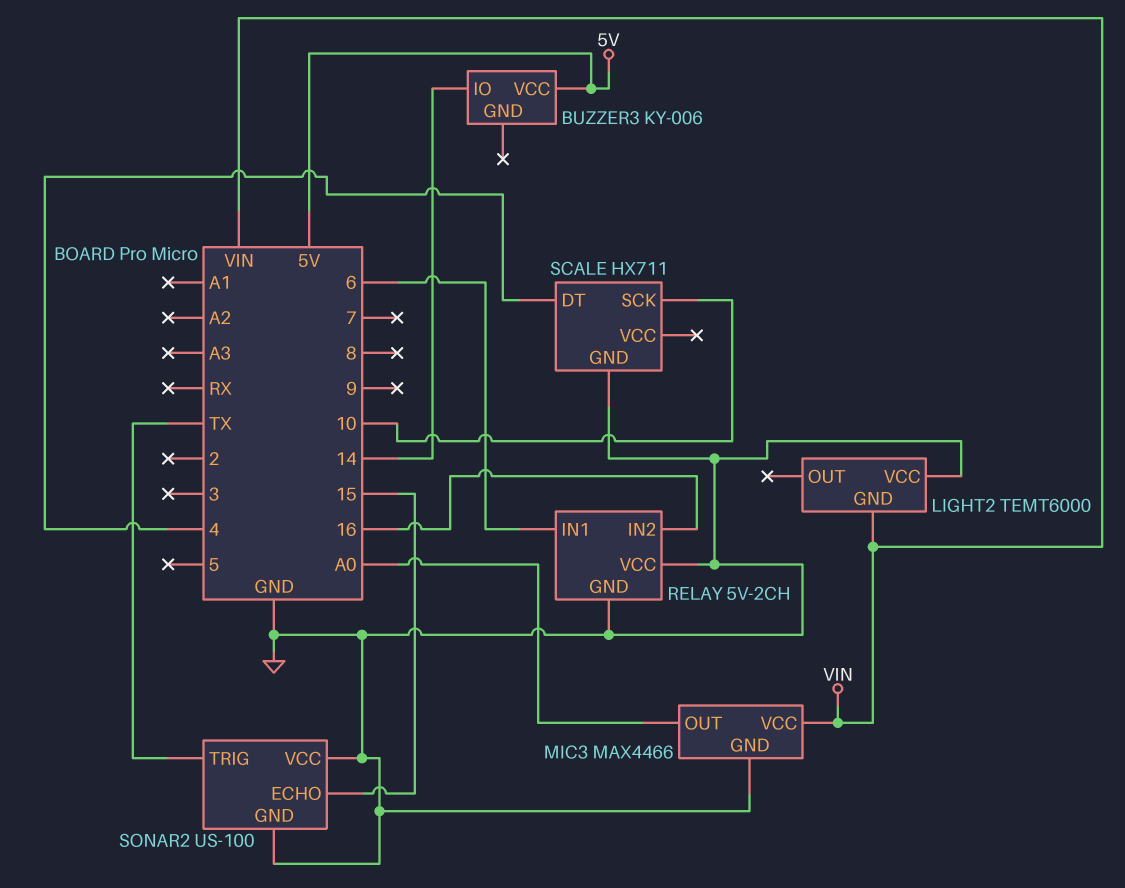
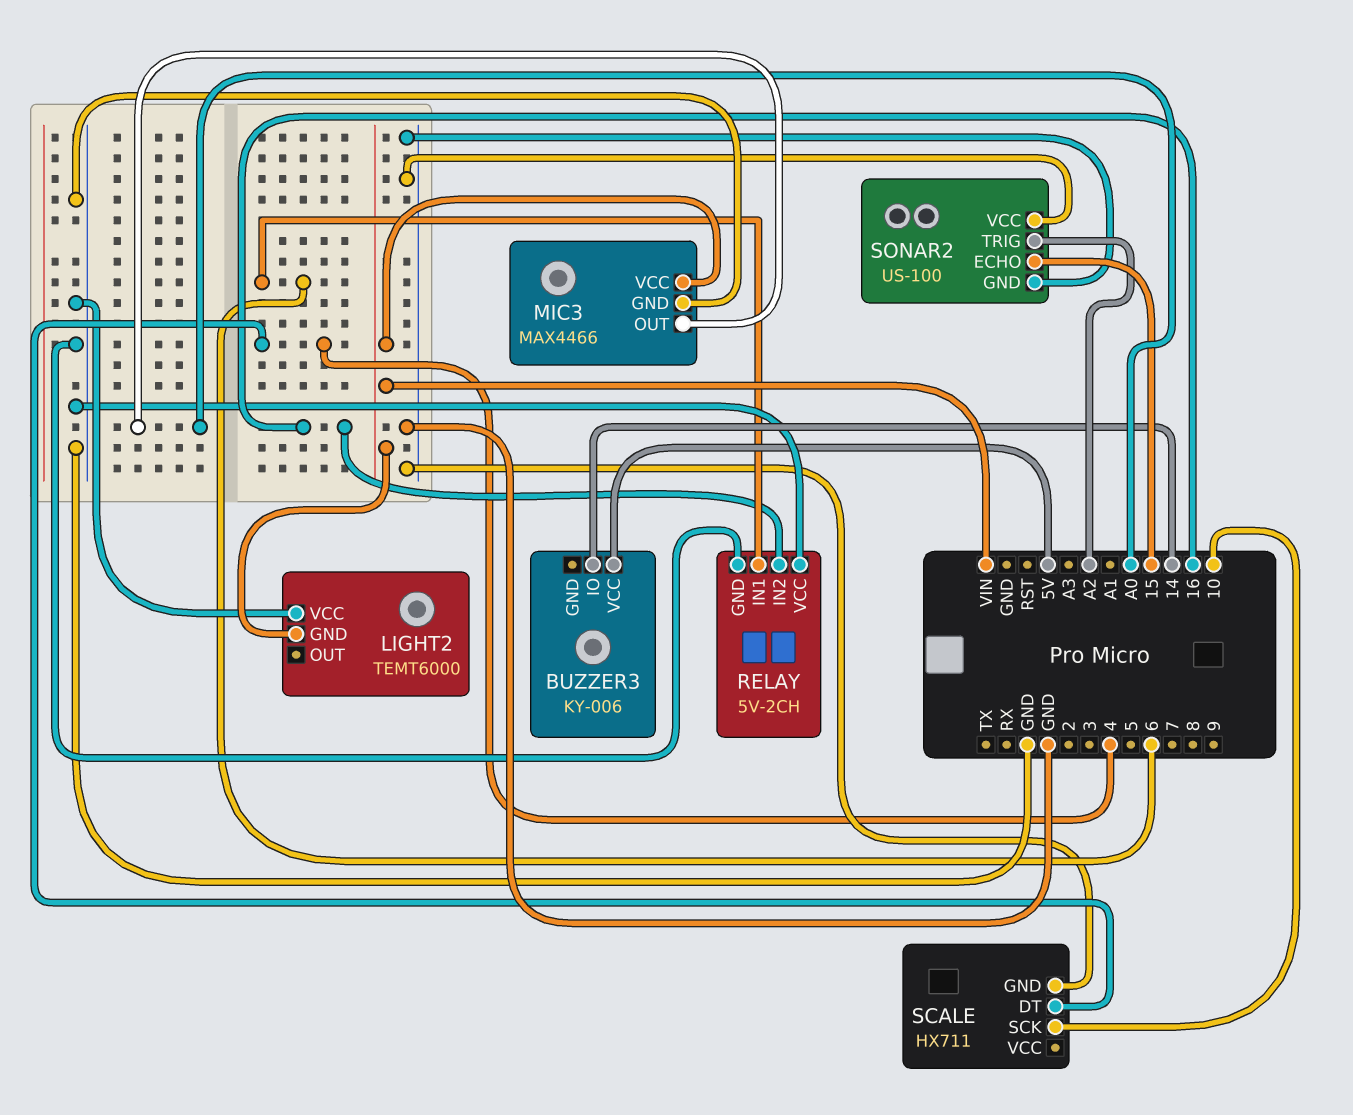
SONAR2 pin TRIG: TX -> A2

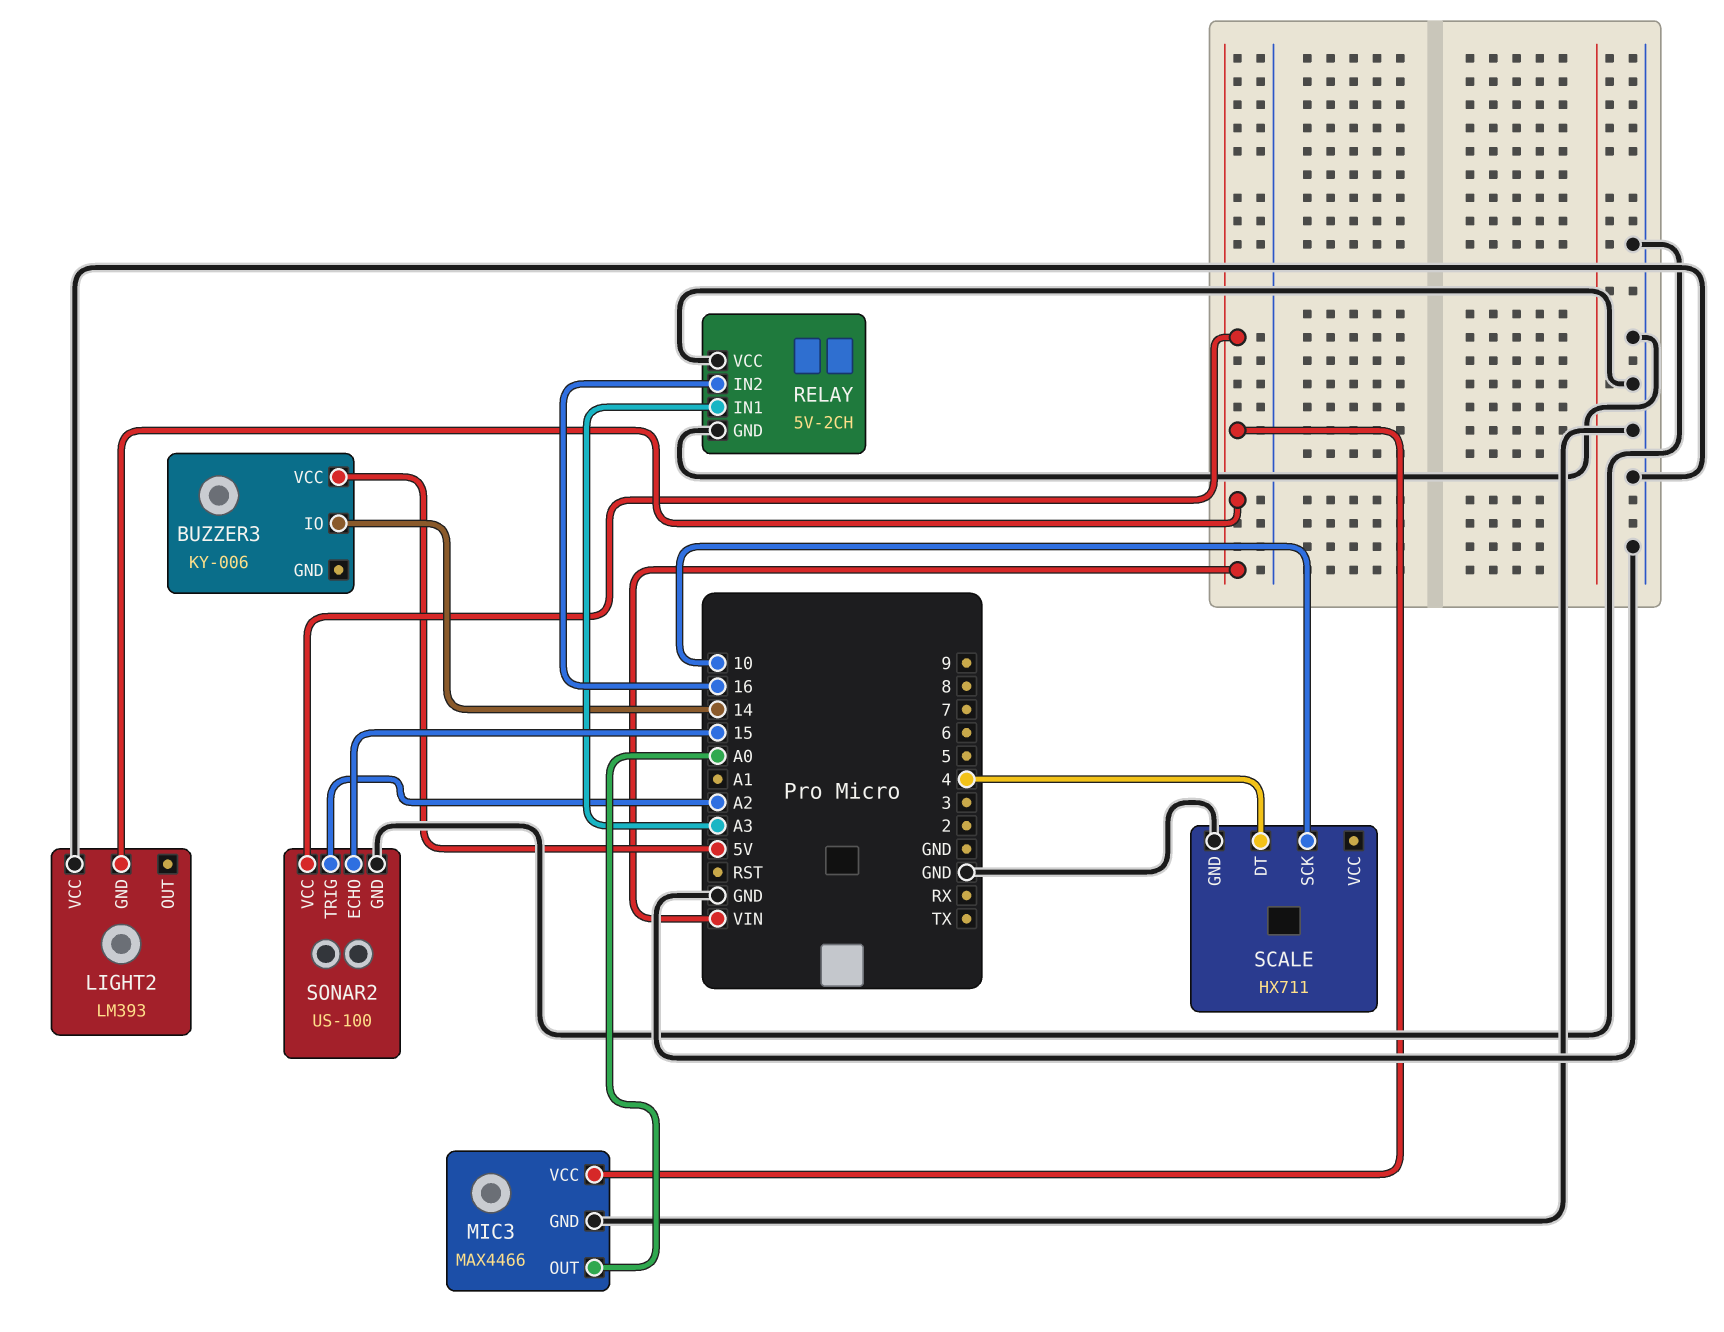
LIGHT2: TEMT6000 -> LM393
RELAY pin IN1: 6 -> A3
SONAR2 pin VCC: GND -> VIN

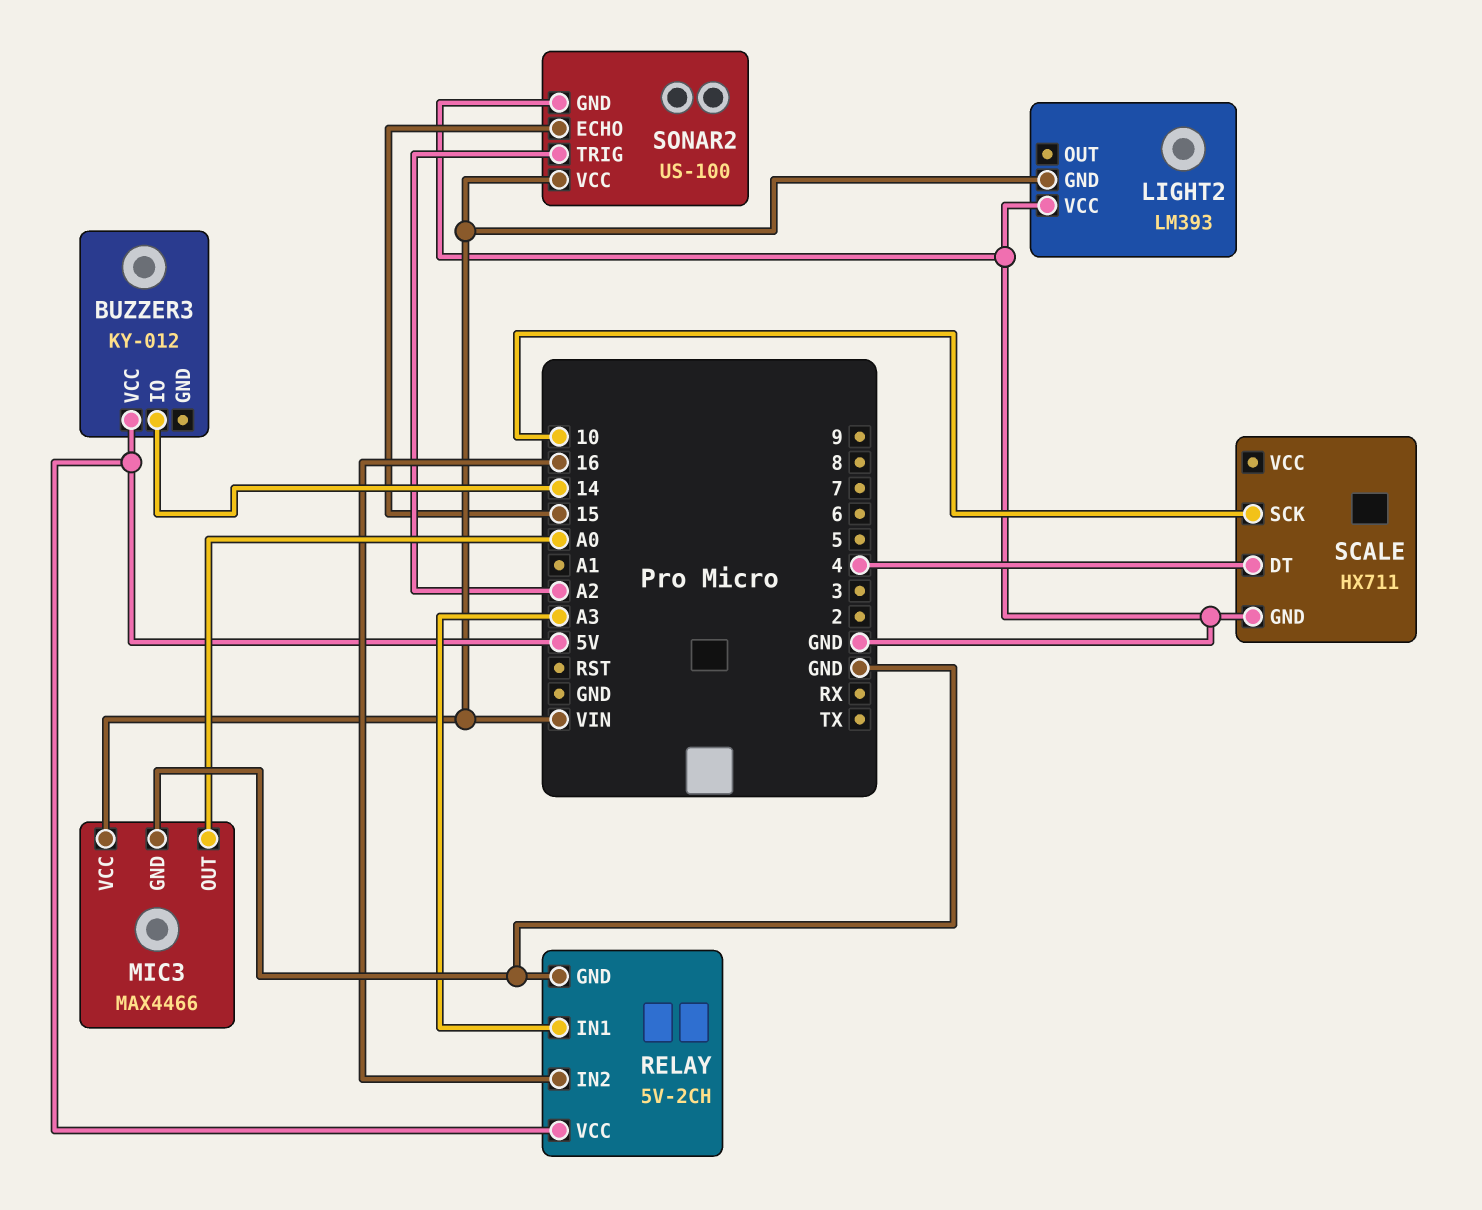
BUZZER3: KY-006 -> KY-012
RELAY pin VCC: GND -> 5V

